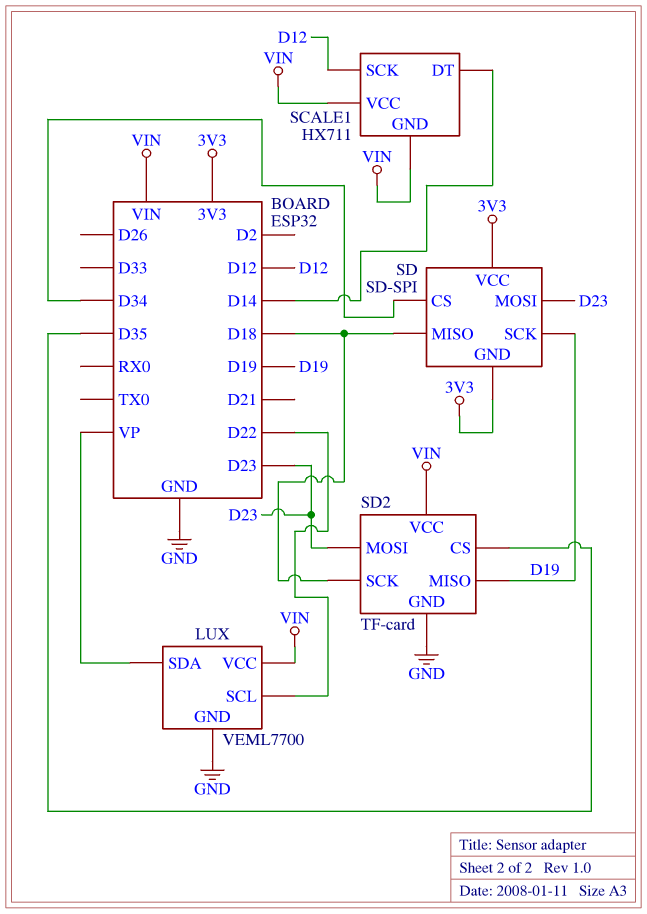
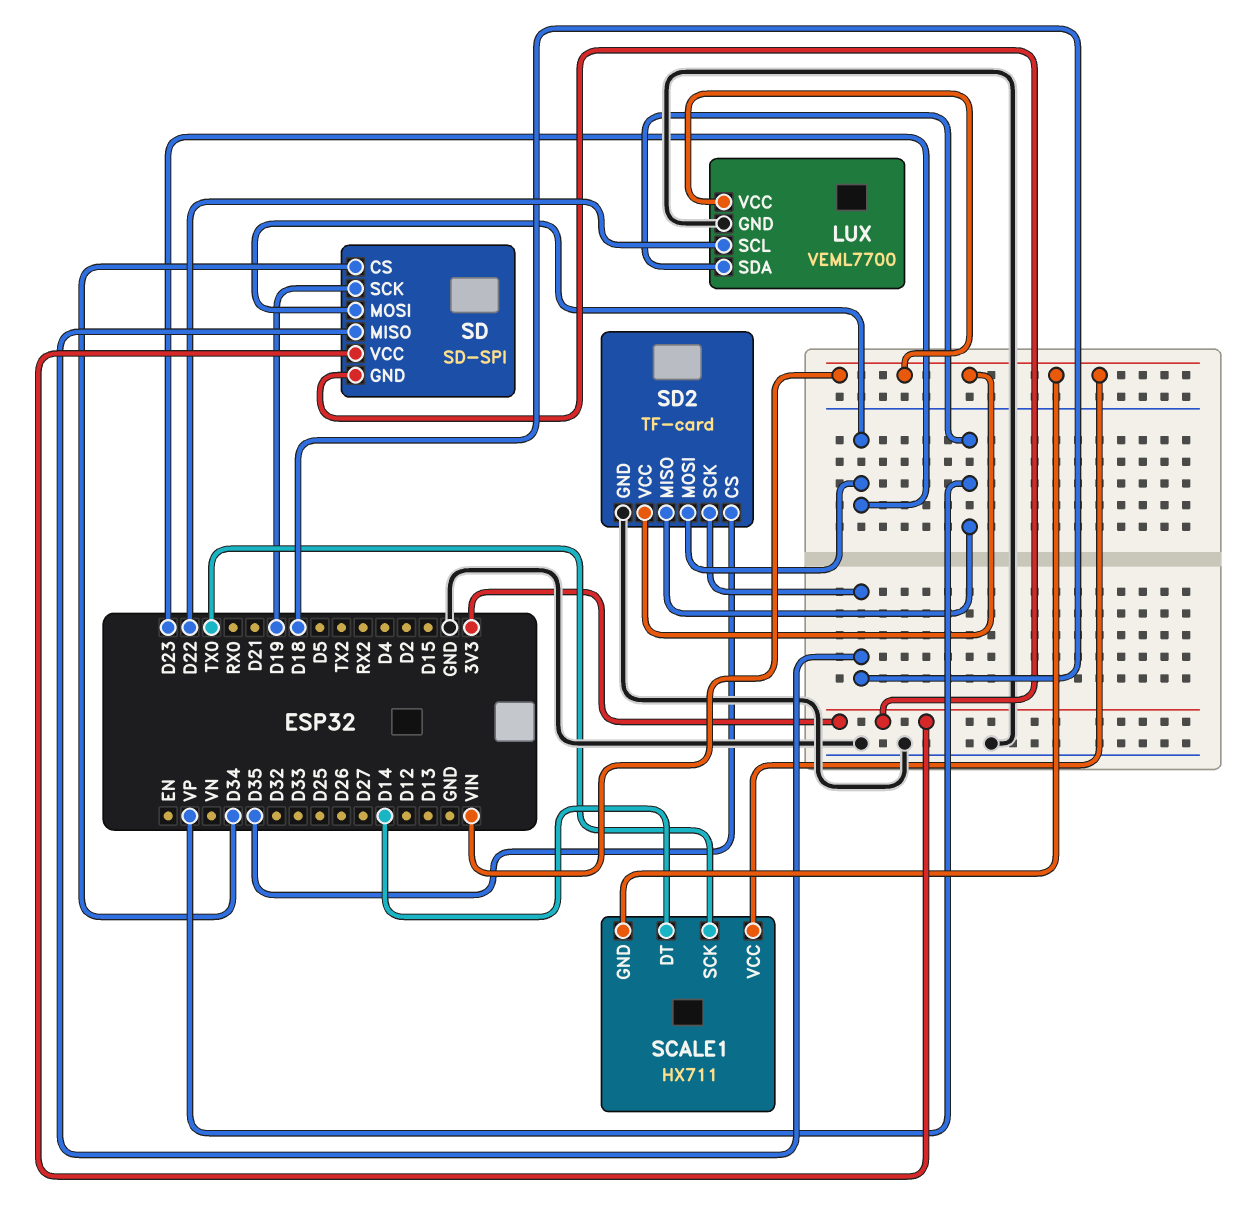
SCALE1 pin SCK: D12 -> TX0
SD2 pin MISO: D19 -> VP

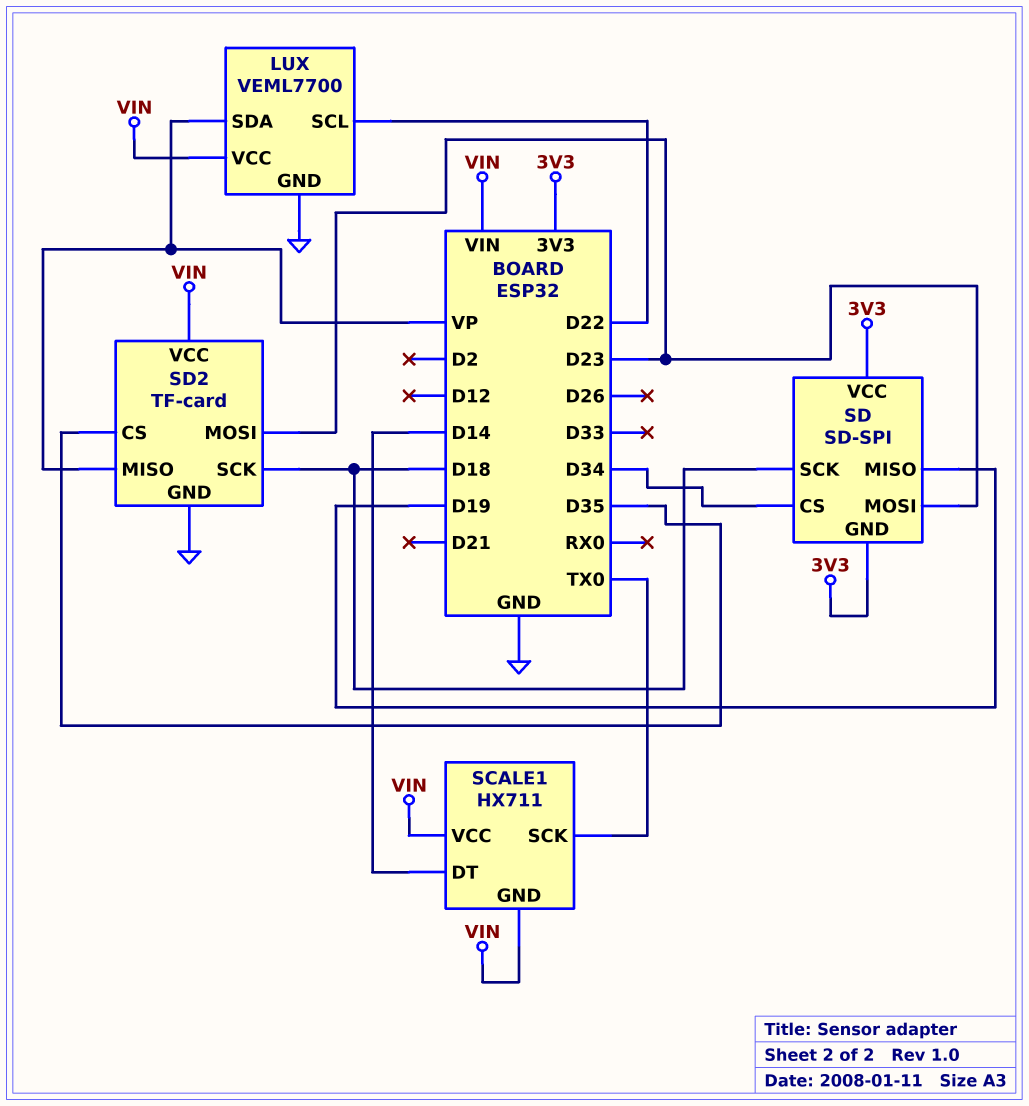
SD pin MISO: D18 -> D19
SD pin SCK: D19 -> D18

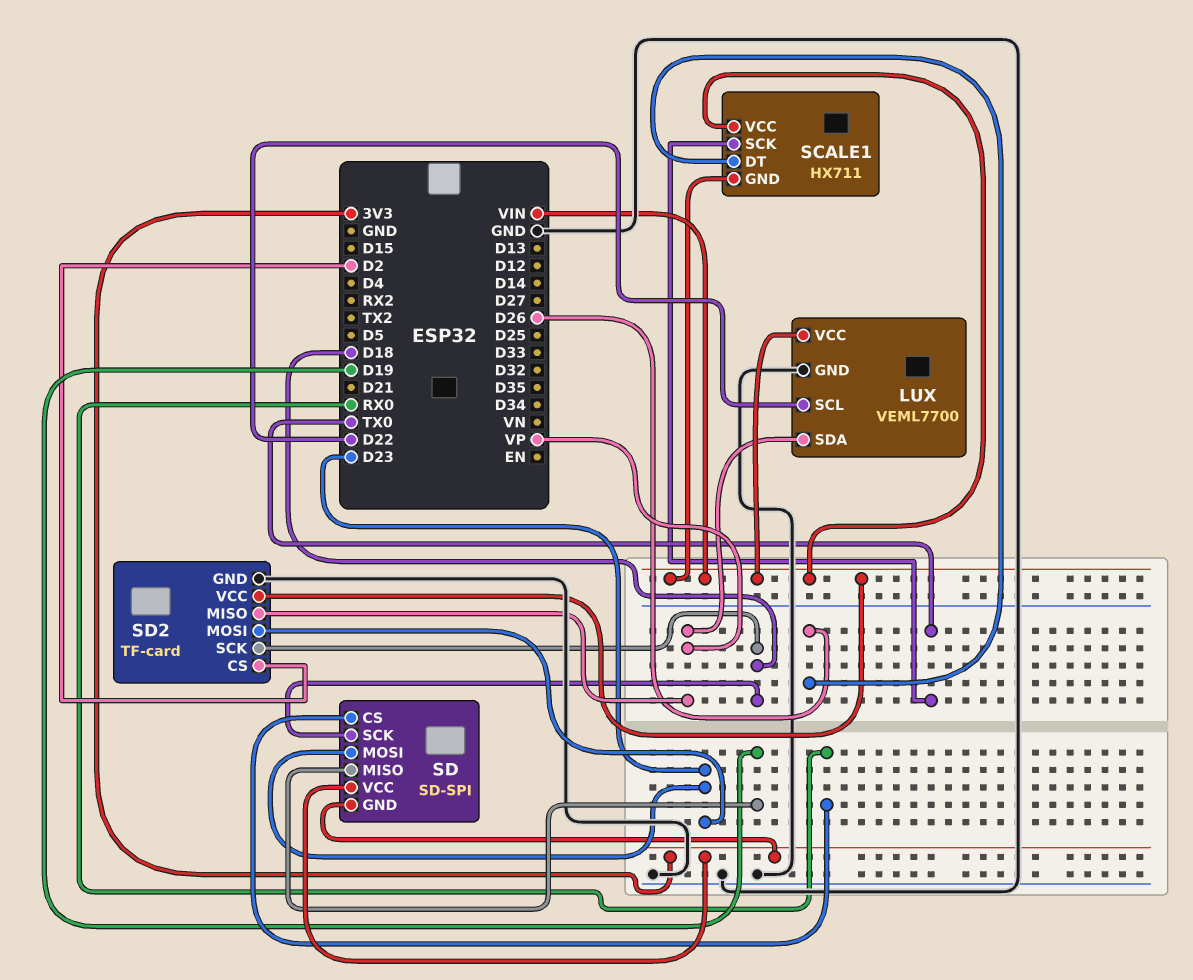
SCALE1 pin DT: D14 -> D26
SD pin CS: D34 -> RX0
SD2 pin CS: D35 -> D2

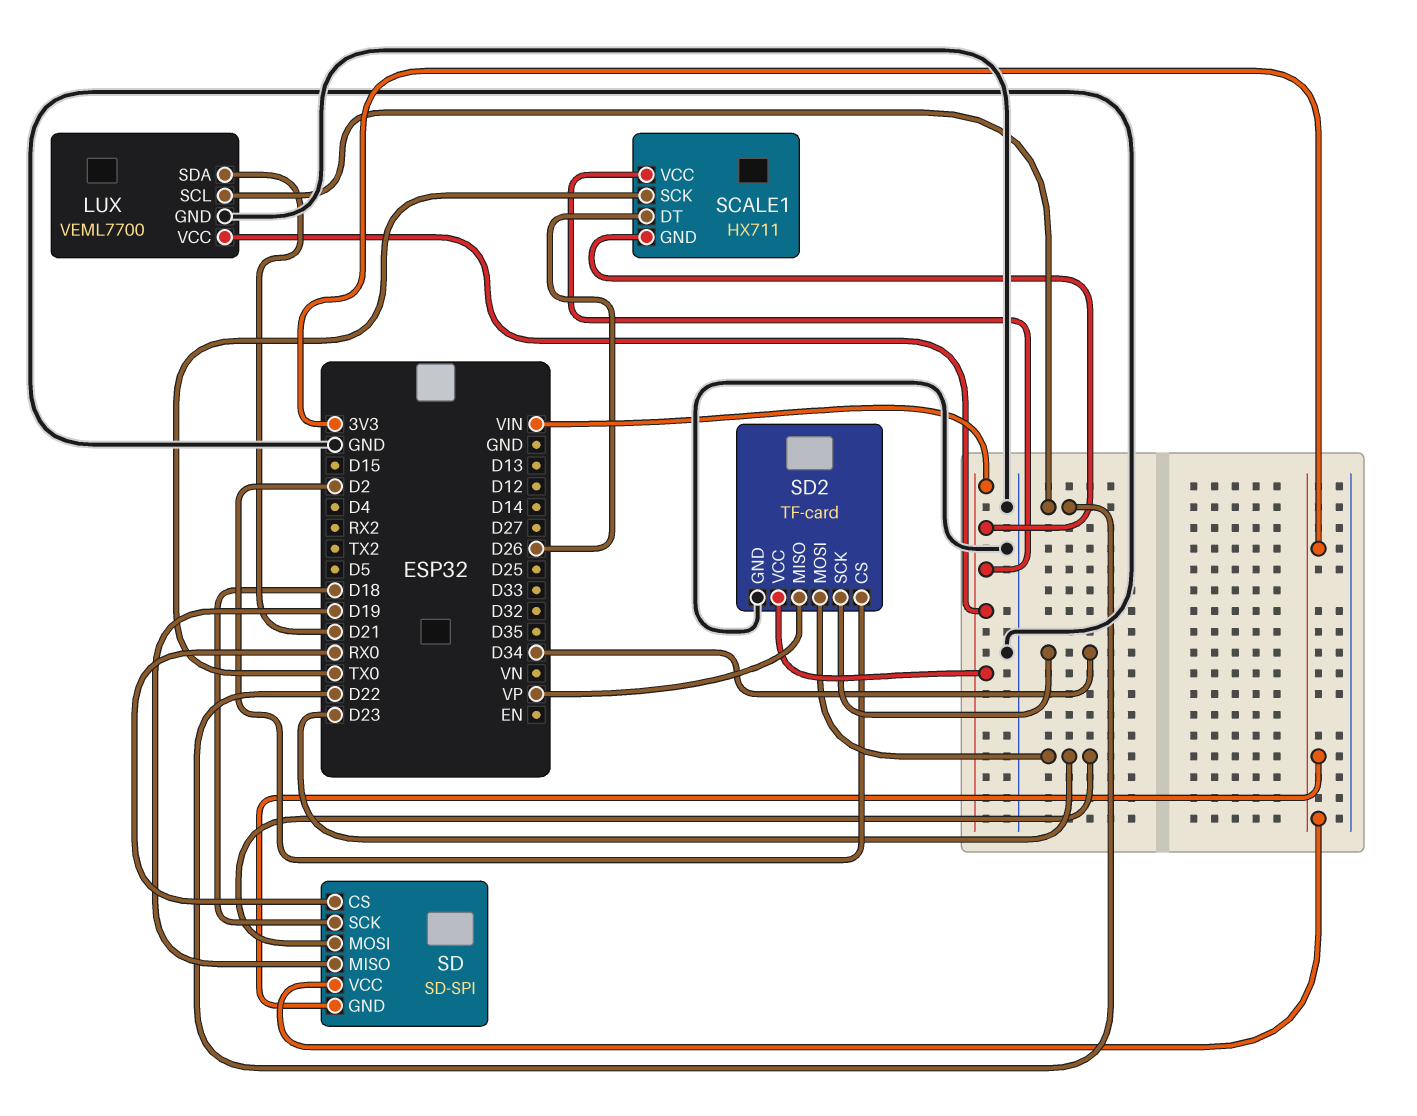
LUX pin SDA: VP -> D21
SD2 pin SCK: D18 -> D34

